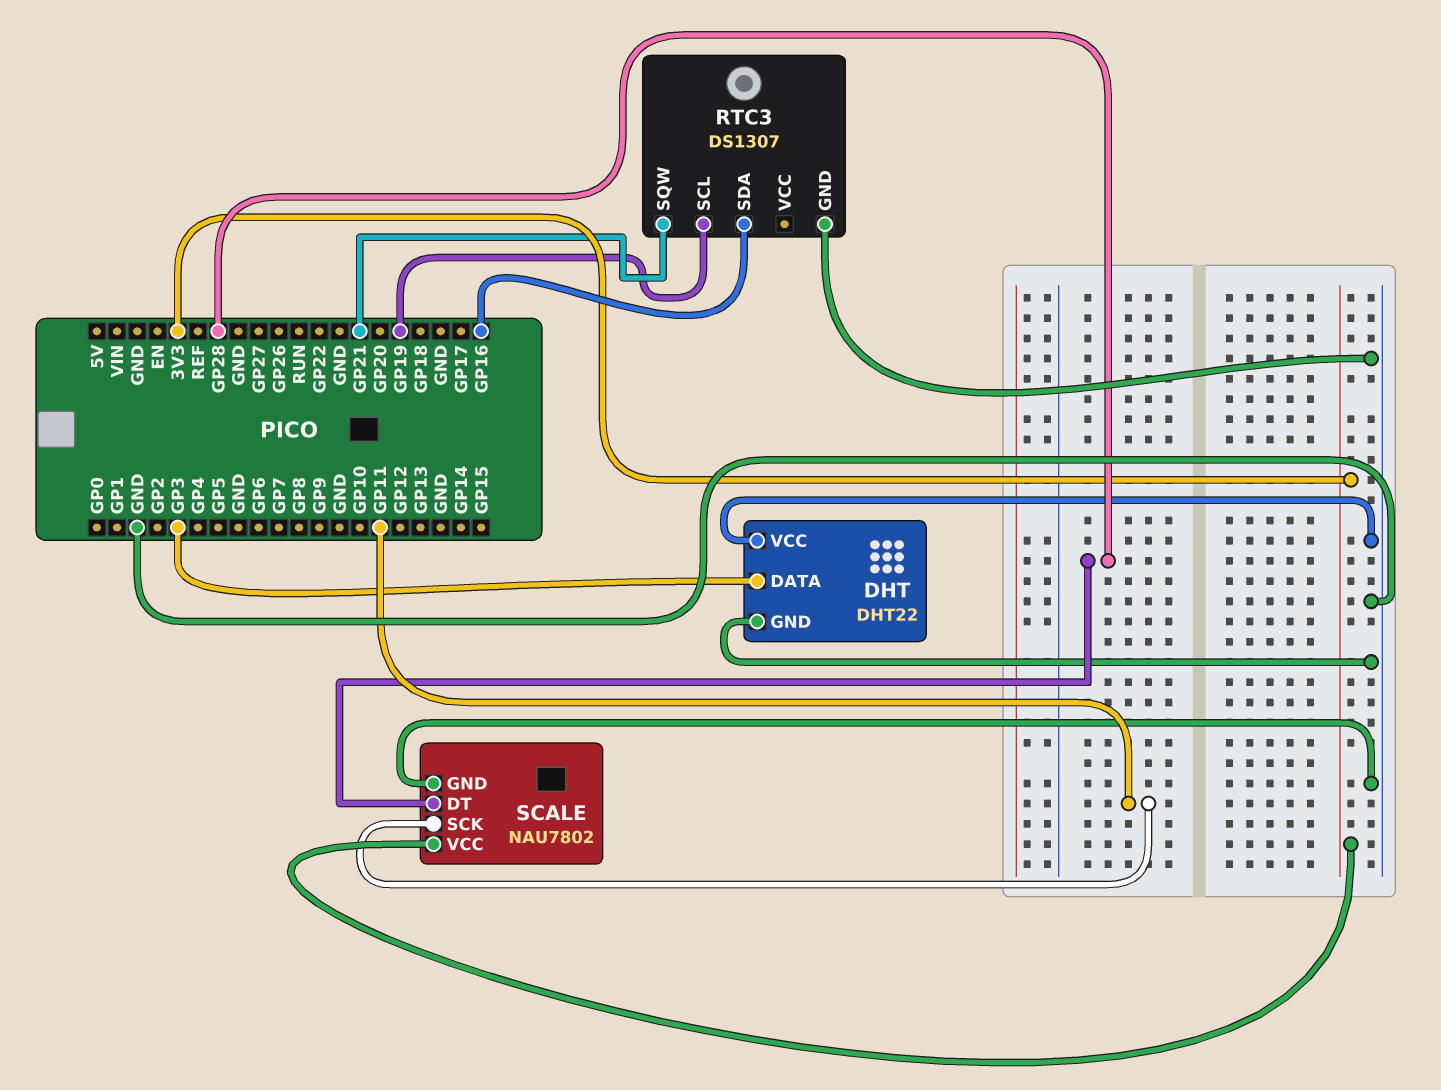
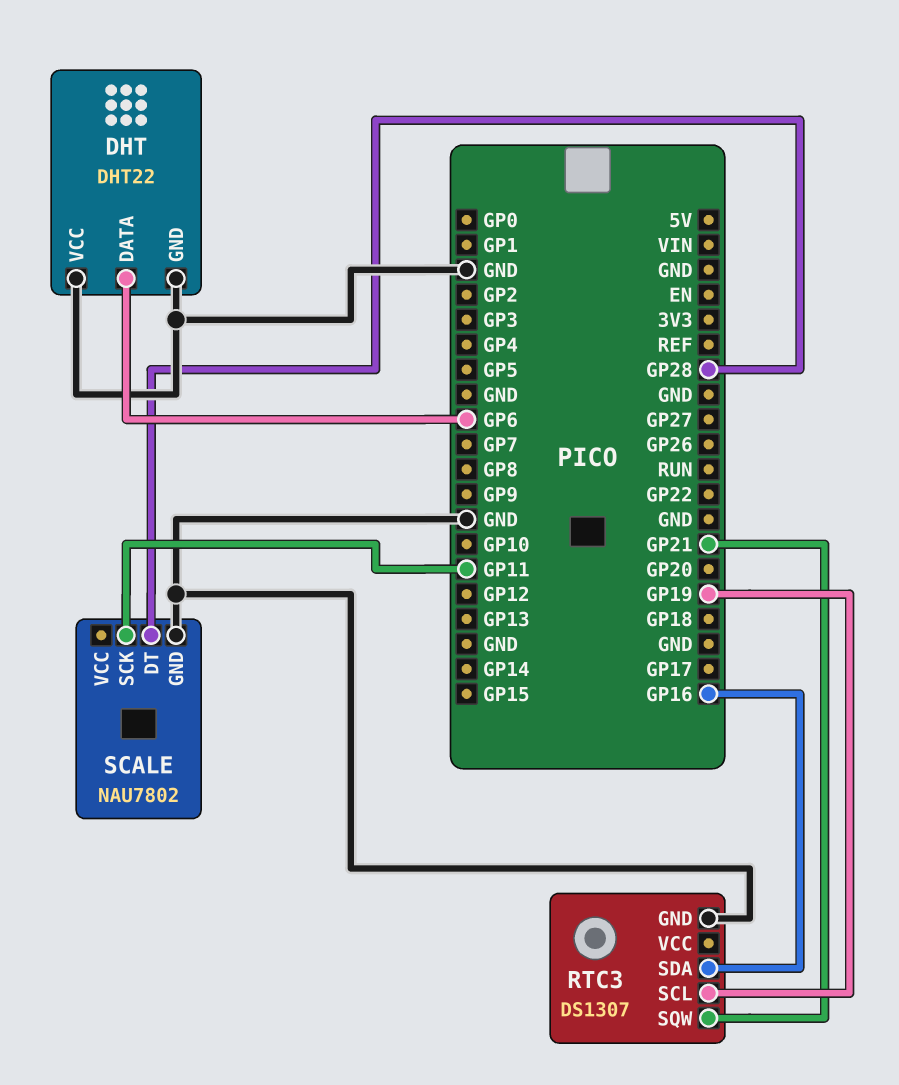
DHT pin DATA: GP3 -> GP6
SCALE pin VCC: 3V3 -> none

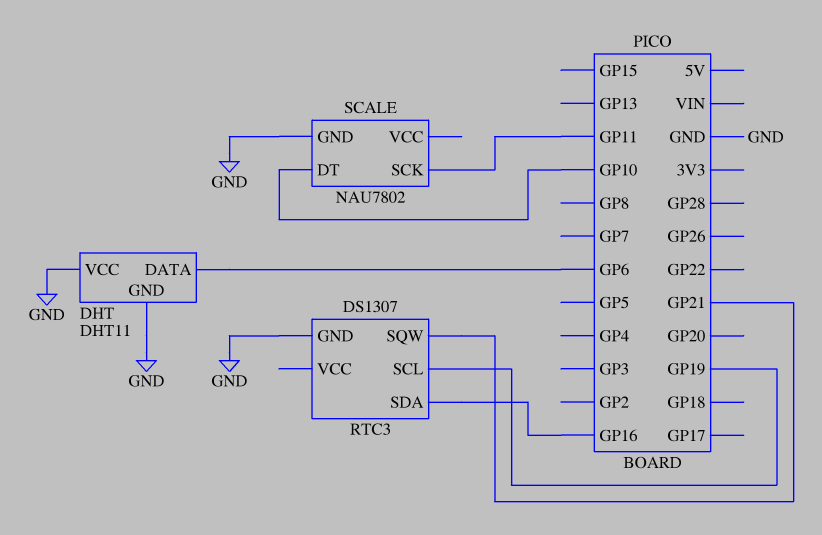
DHT: DHT22 -> DHT11
SCALE pin DT: GP28 -> GP10

